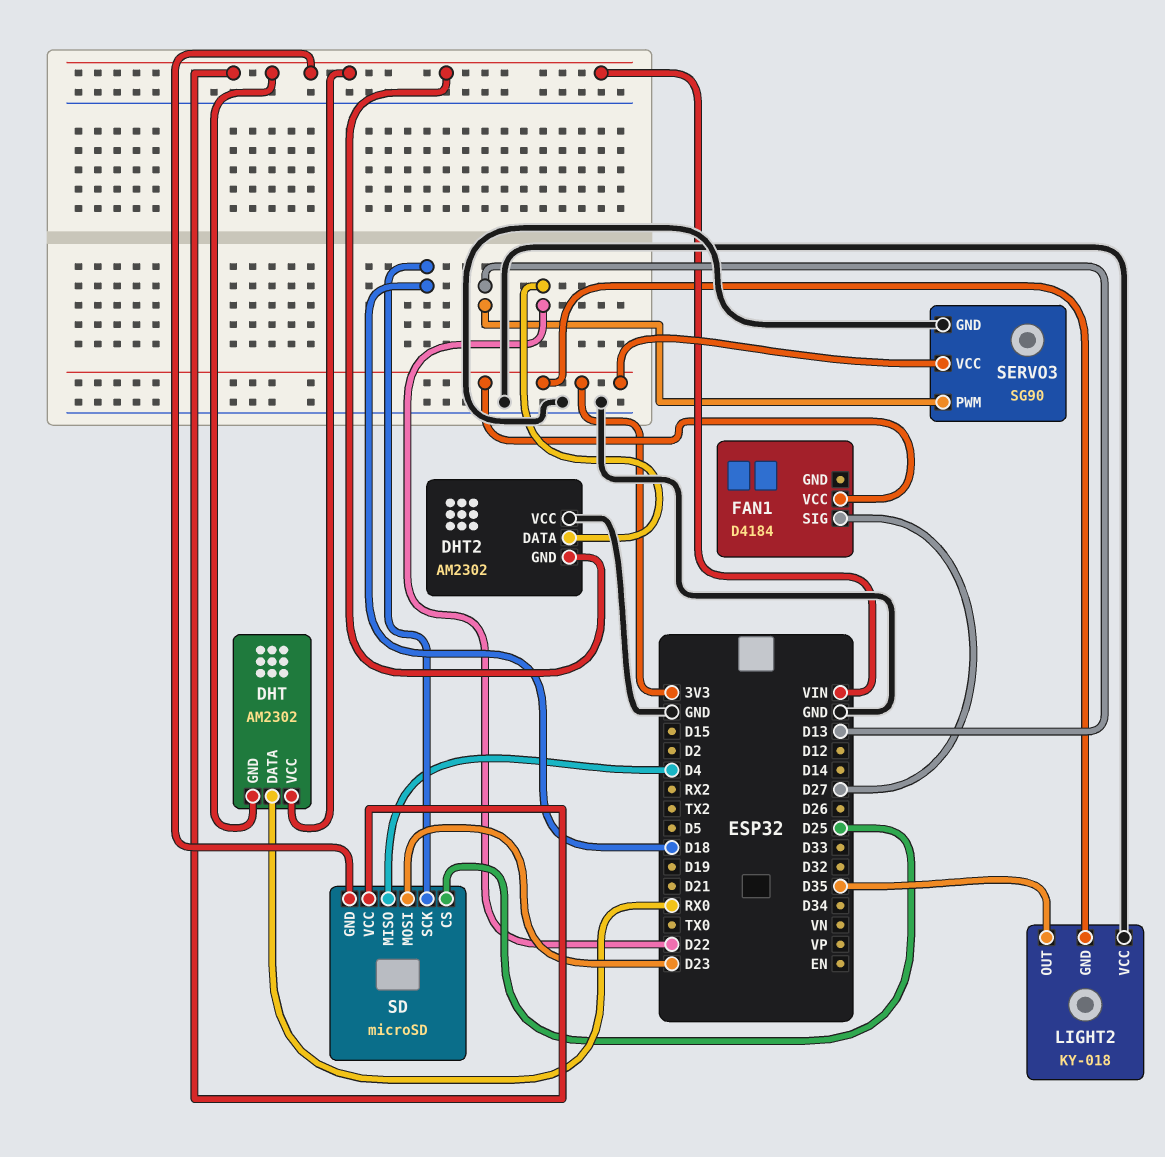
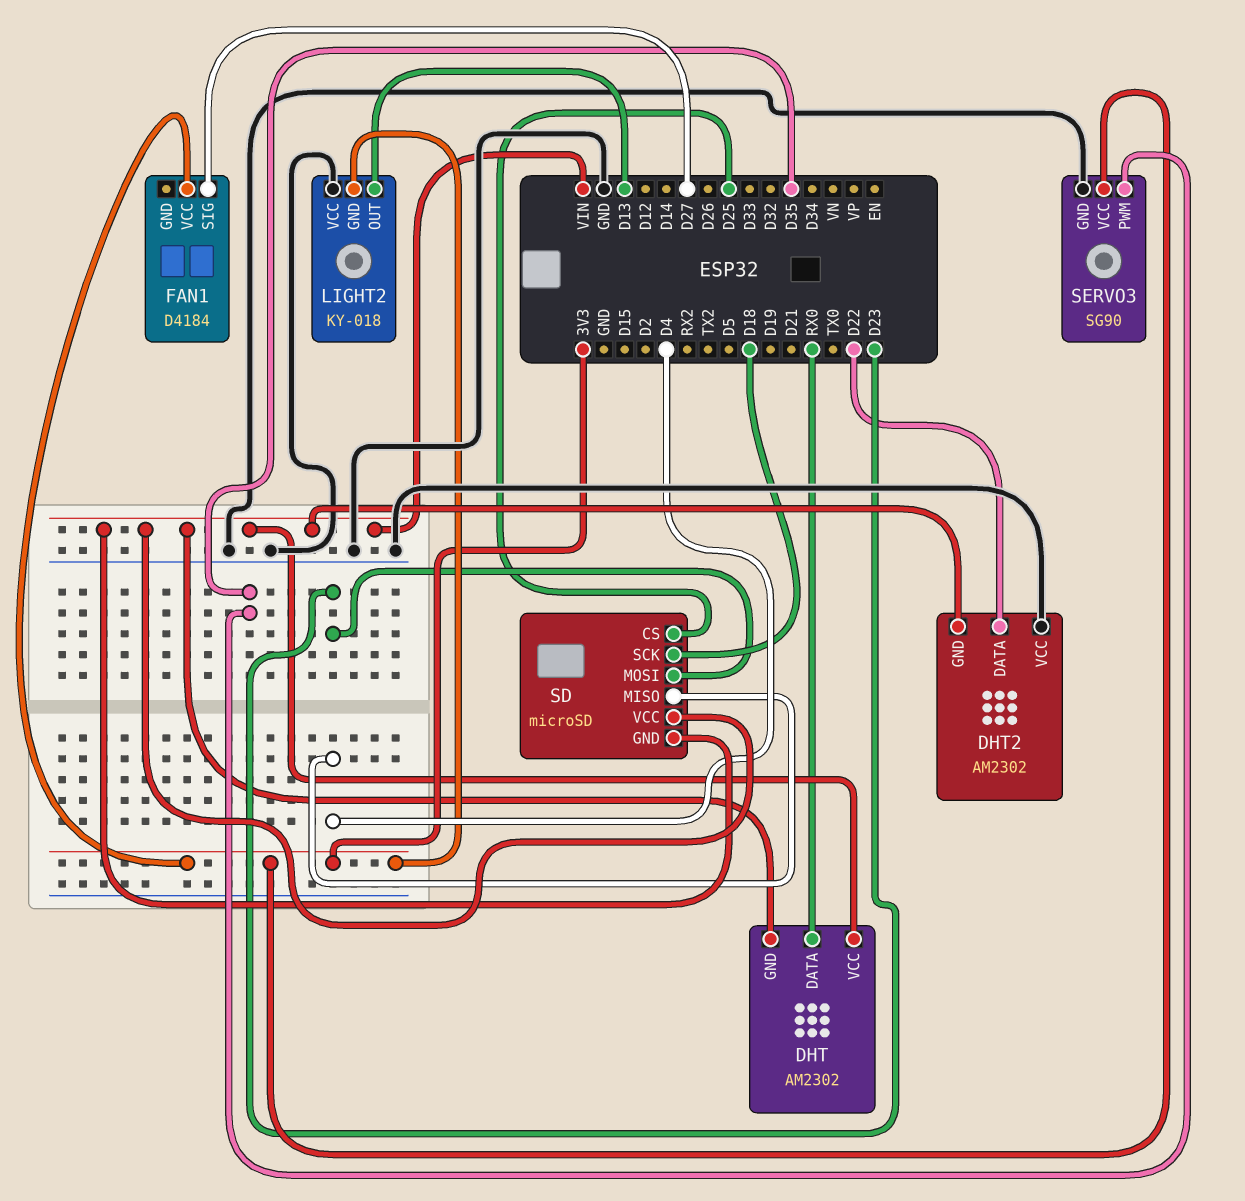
LIGHT2 pin OUT: D35 -> D13
SERVO3 pin PWM: D13 -> D35

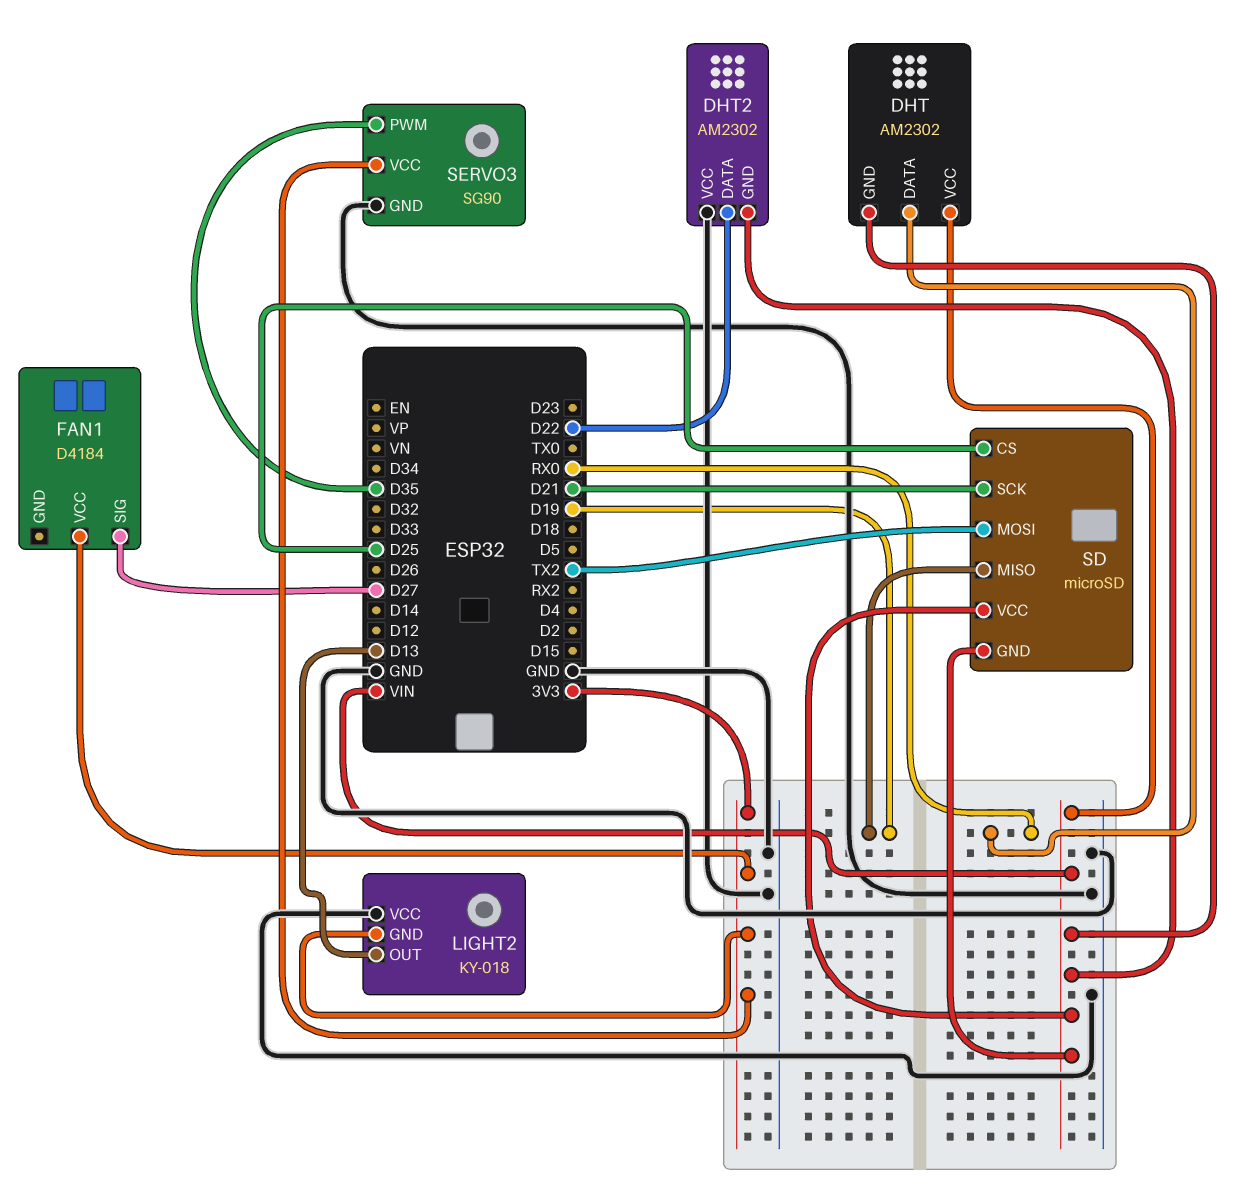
SD pin MISO: D4 -> D19
SD pin MOSI: D23 -> TX2
SD pin SCK: D18 -> D21

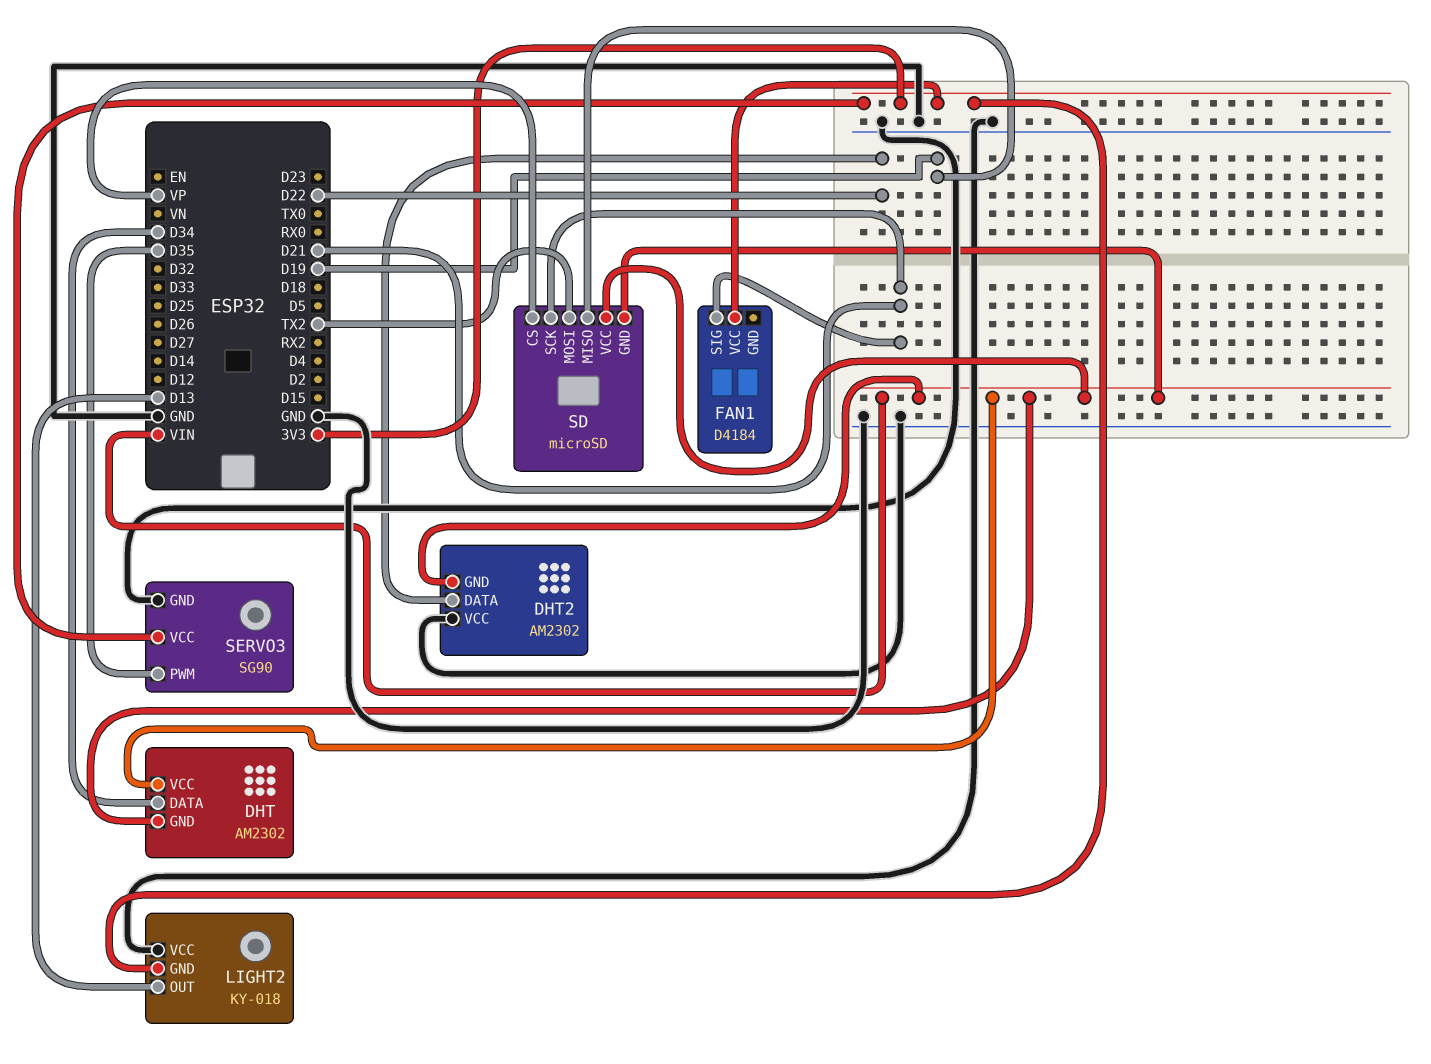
DHT pin DATA: RX0 -> D34
FAN1 pin SIG: D27 -> D21
SD pin CS: D25 -> VP

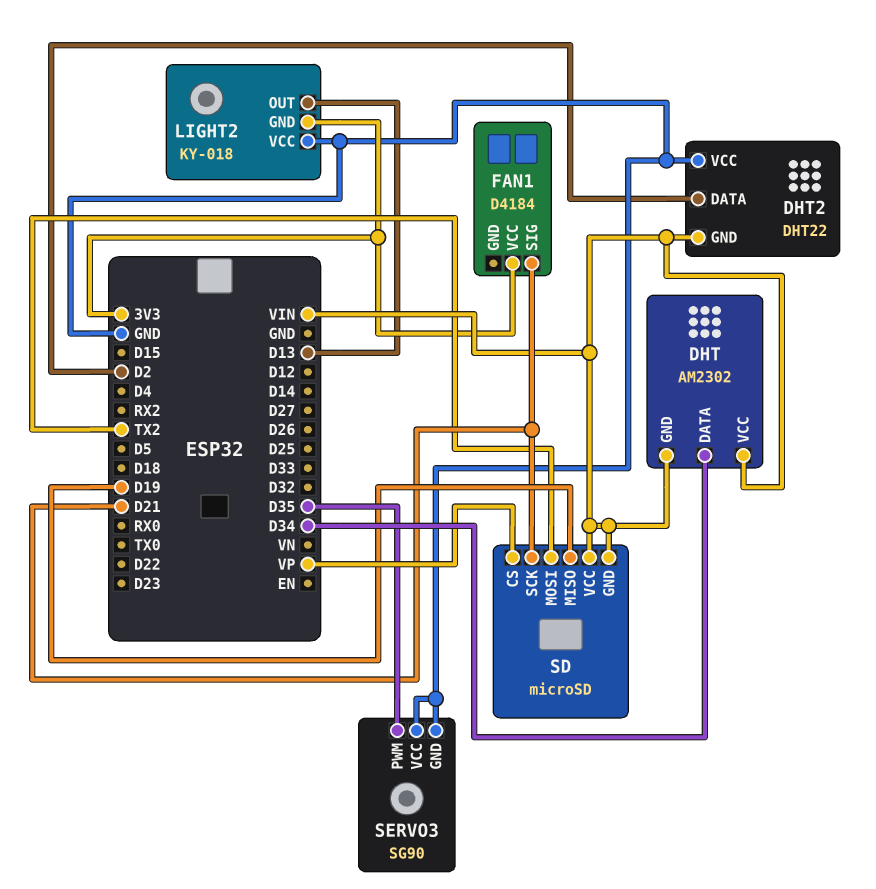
DHT2: AM2302 -> DHT22
DHT2 pin DATA: D22 -> D2
SERVO3 pin VCC: 3V3 -> GND

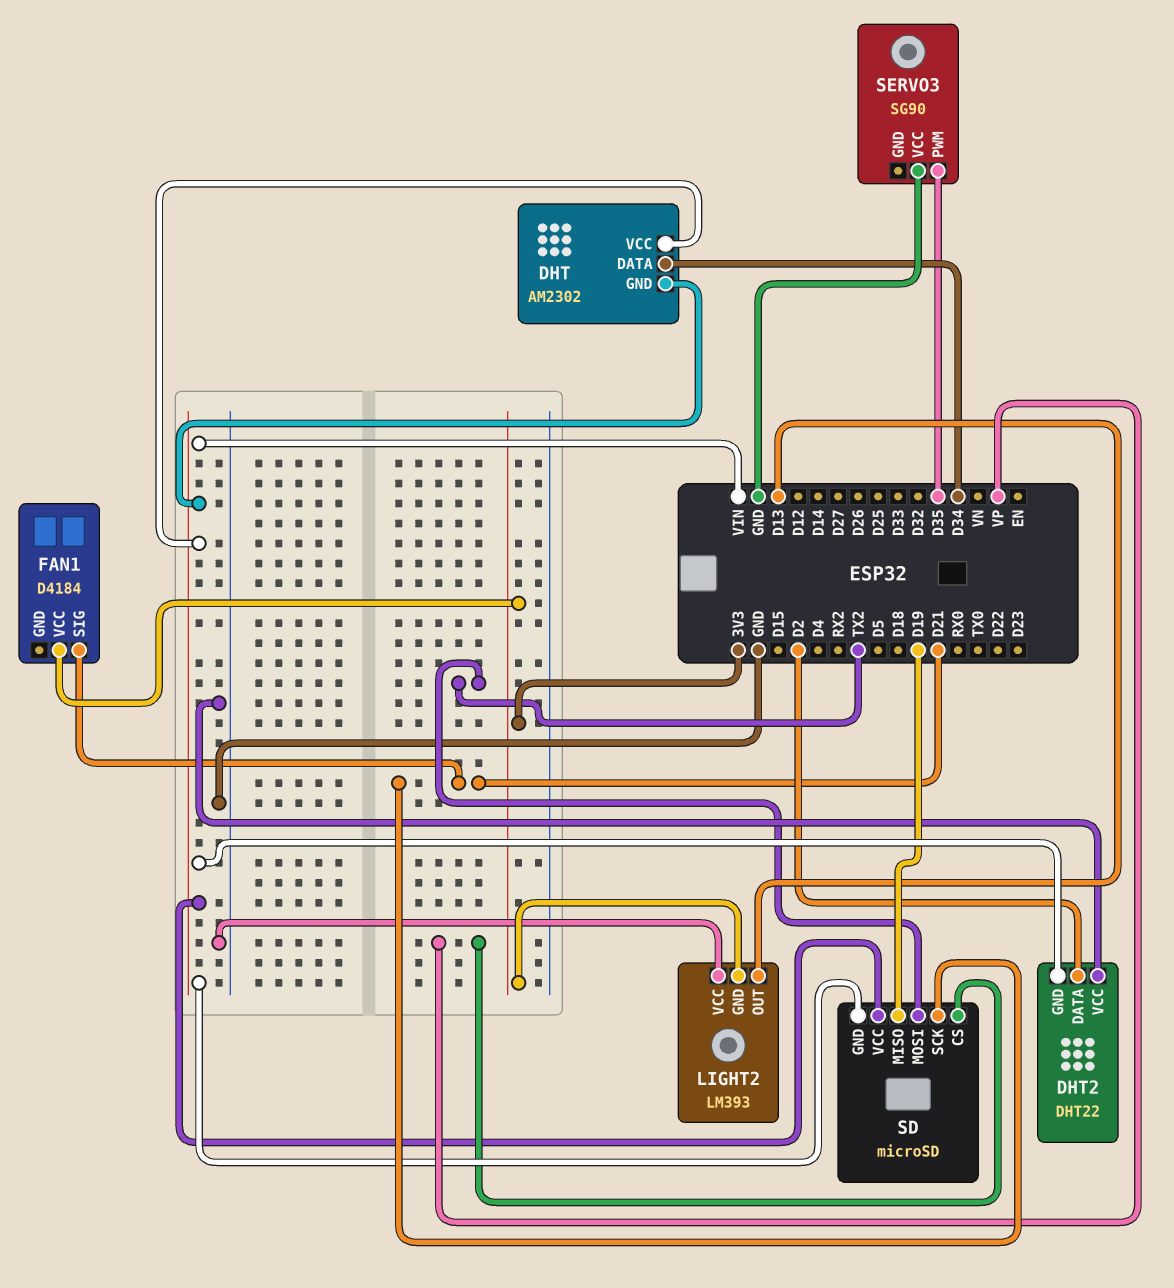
LIGHT2: KY-018 -> LM393
SERVO3 pin GND: GND -> none

